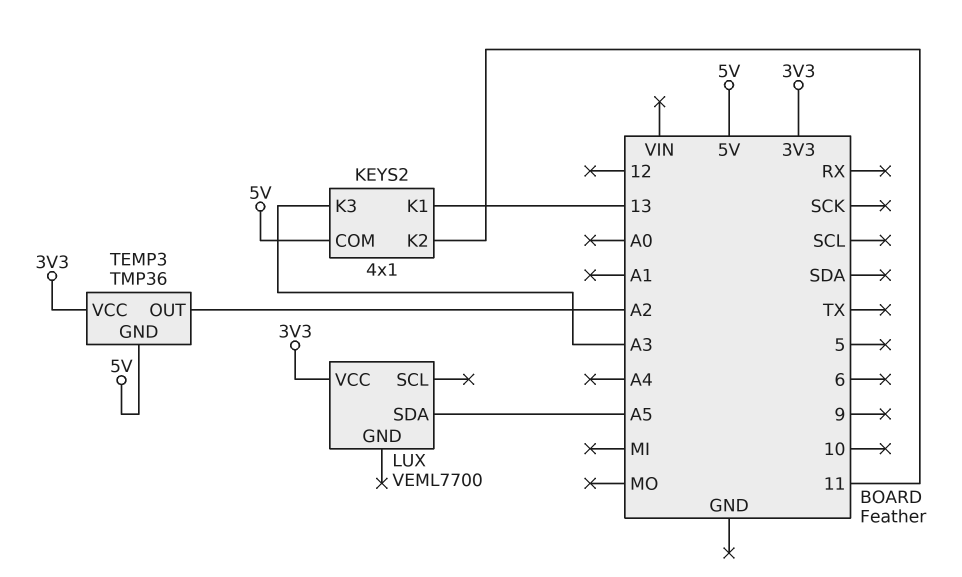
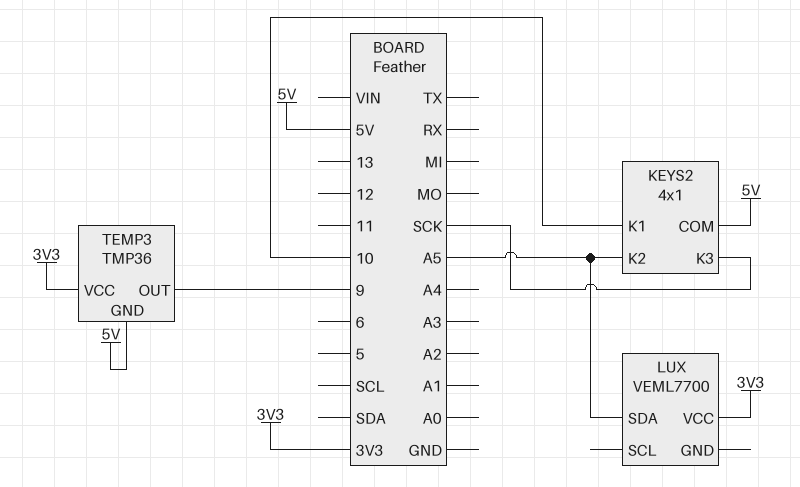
KEYS2 pin K1: 13 -> 10
KEYS2 pin K2: 11 -> A5
KEYS2 pin K3: A3 -> SCK
TEMP3 pin OUT: A2 -> 9

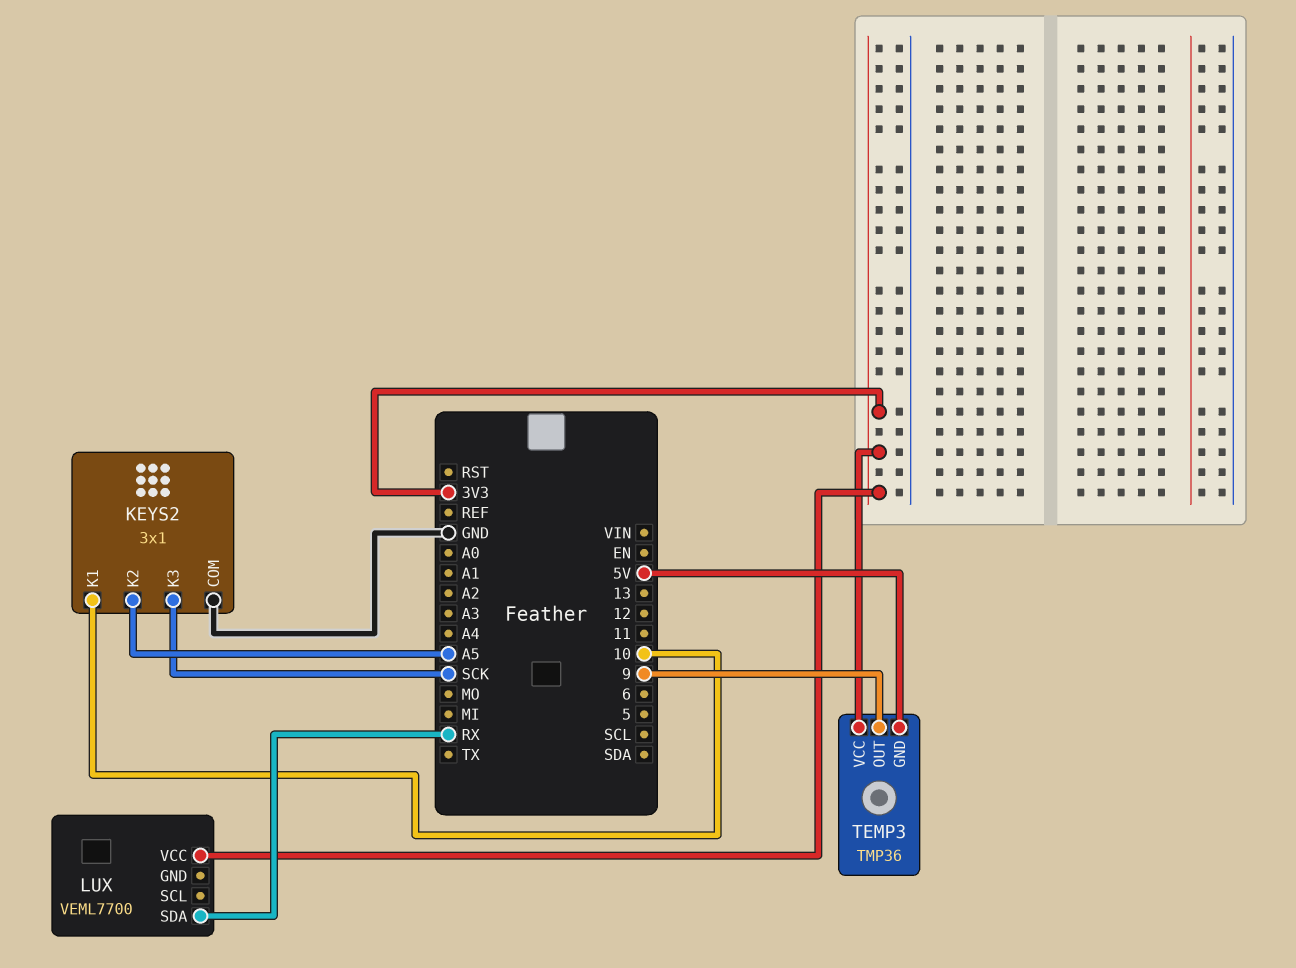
KEYS2: 4x1 -> 3x1
KEYS2 pin COM: 5V -> GND
LUX pin SDA: A5 -> RX

